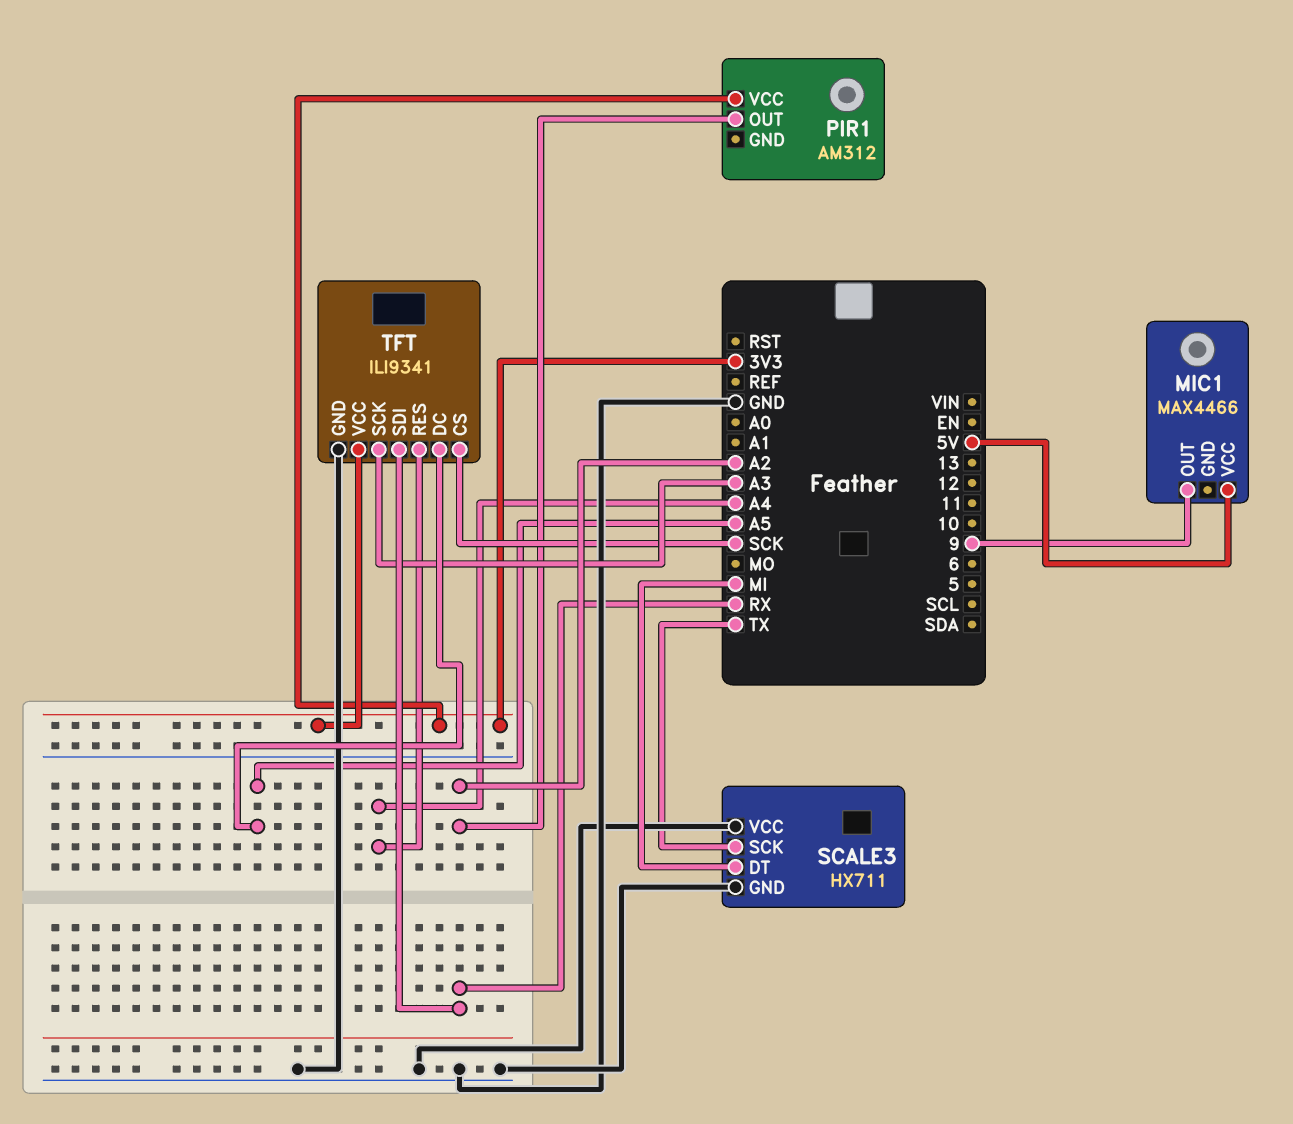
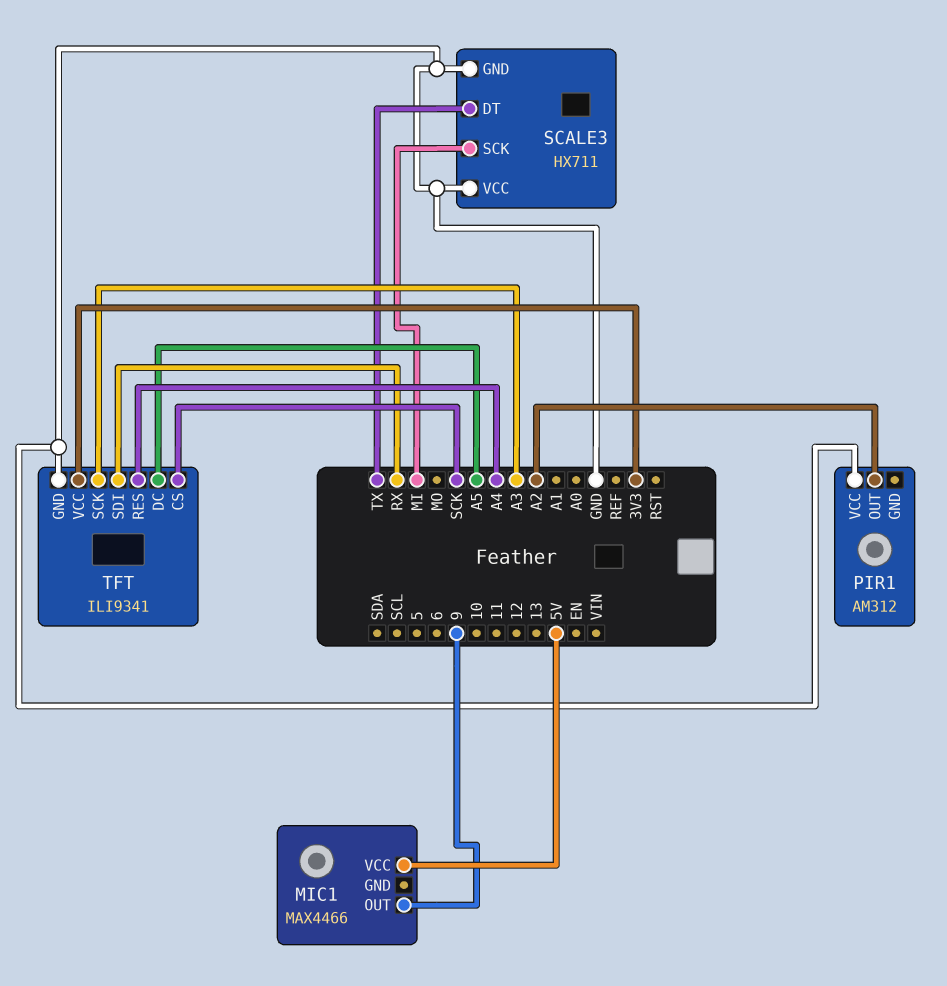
PIR1 pin VCC: 3V3 -> GND
SCALE3 pin DT: MI -> TX
SCALE3 pin SCK: TX -> MI

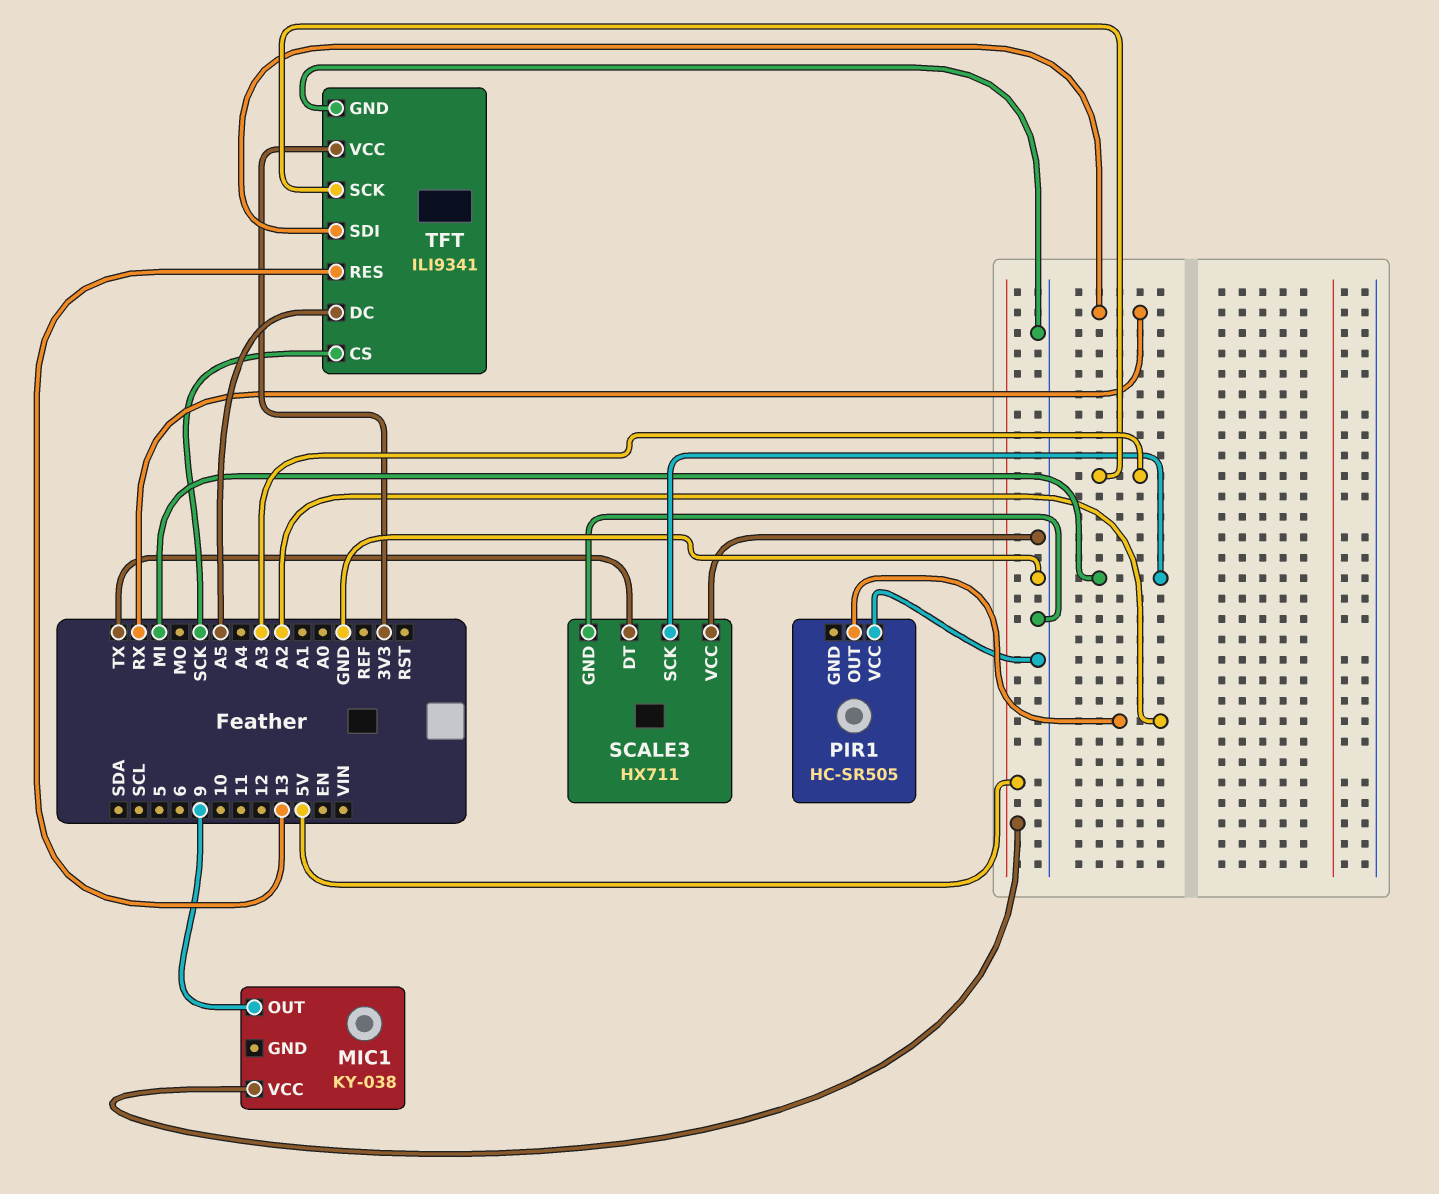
MIC1: MAX4466 -> KY-038
PIR1: AM312 -> HC-SR505
TFT pin RES: A4 -> 13

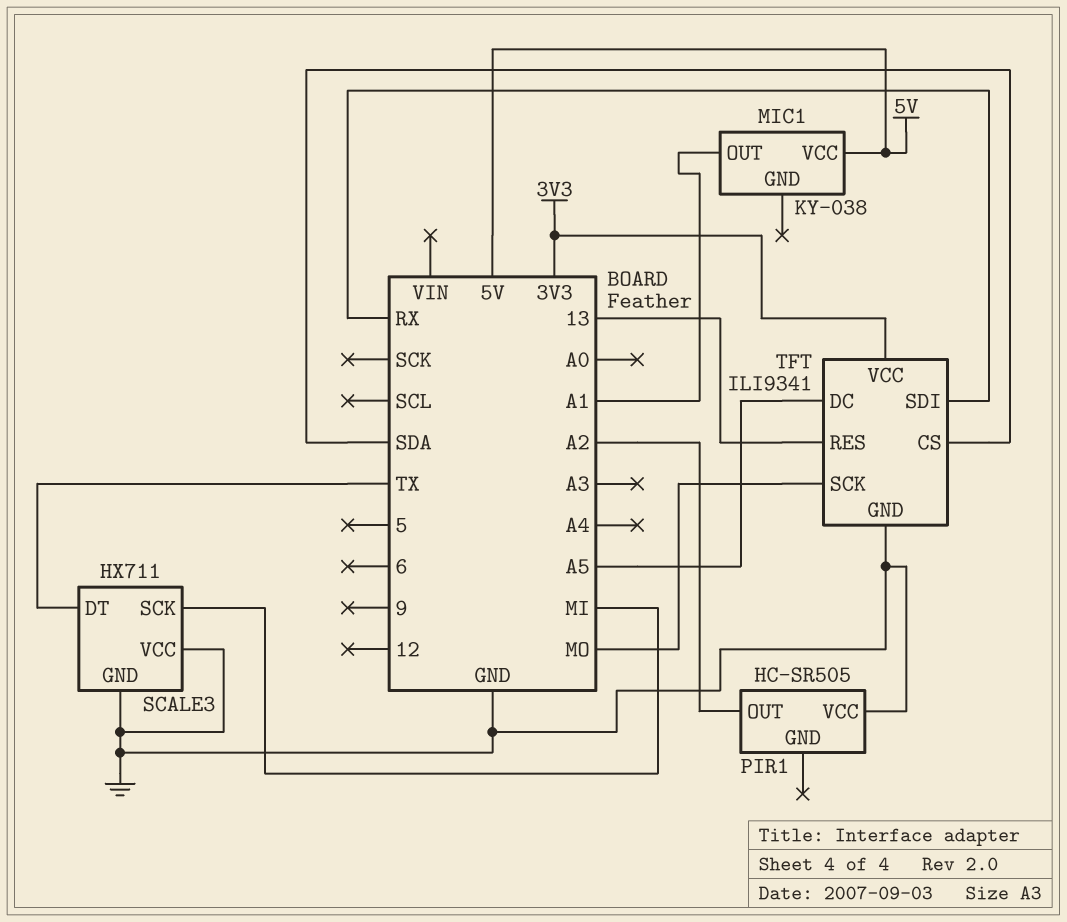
MIC1 pin OUT: 9 -> A1
TFT pin CS: SCK -> SDA
TFT pin SCK: A3 -> MO

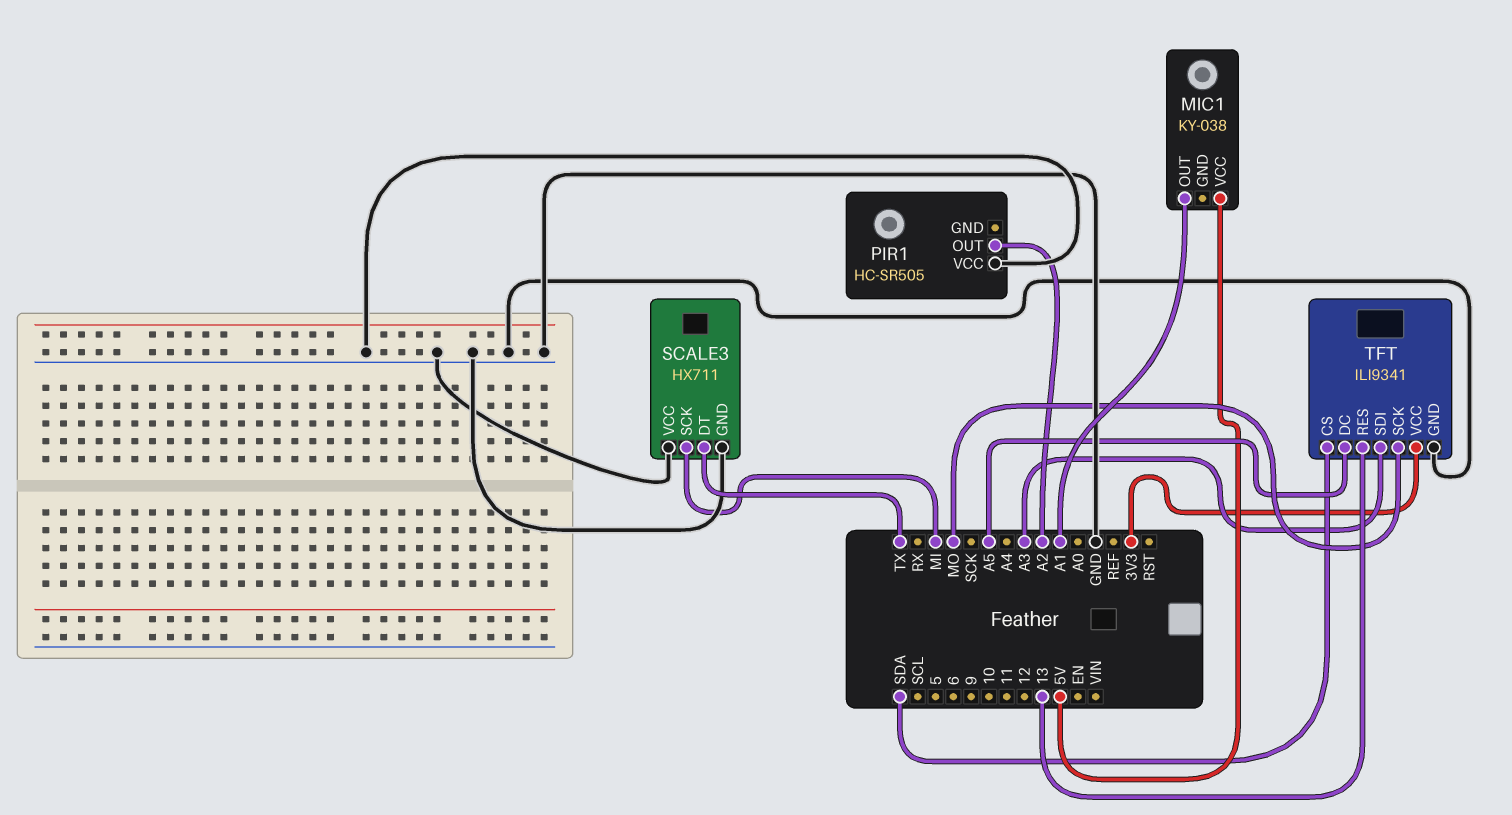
TFT pin SDI: RX -> A3

